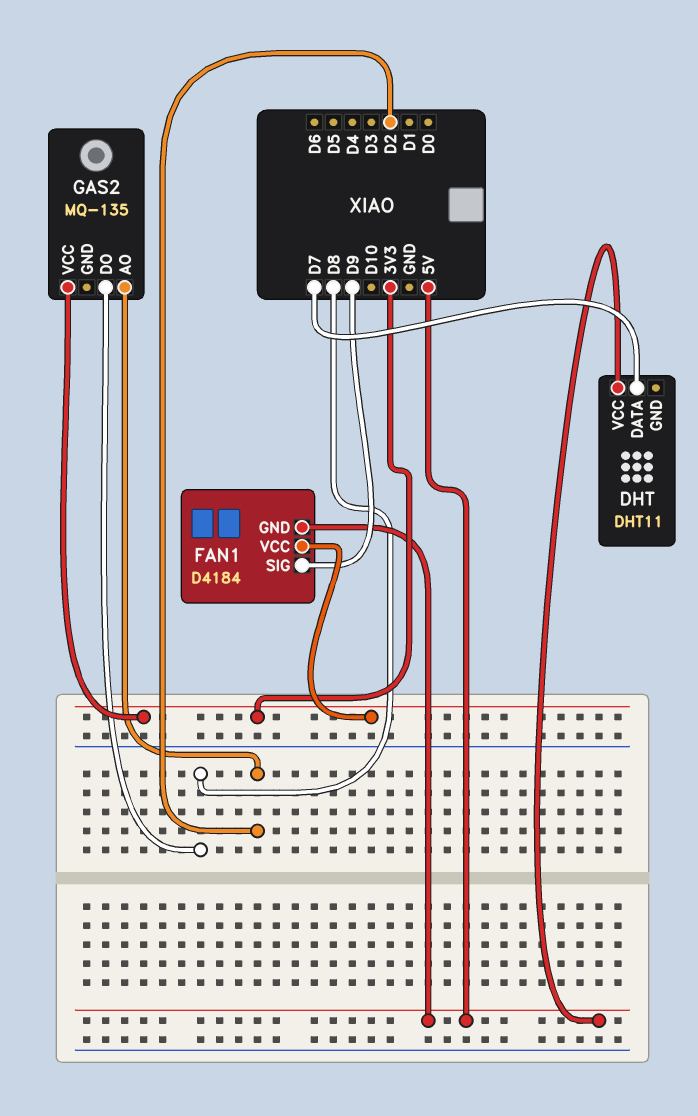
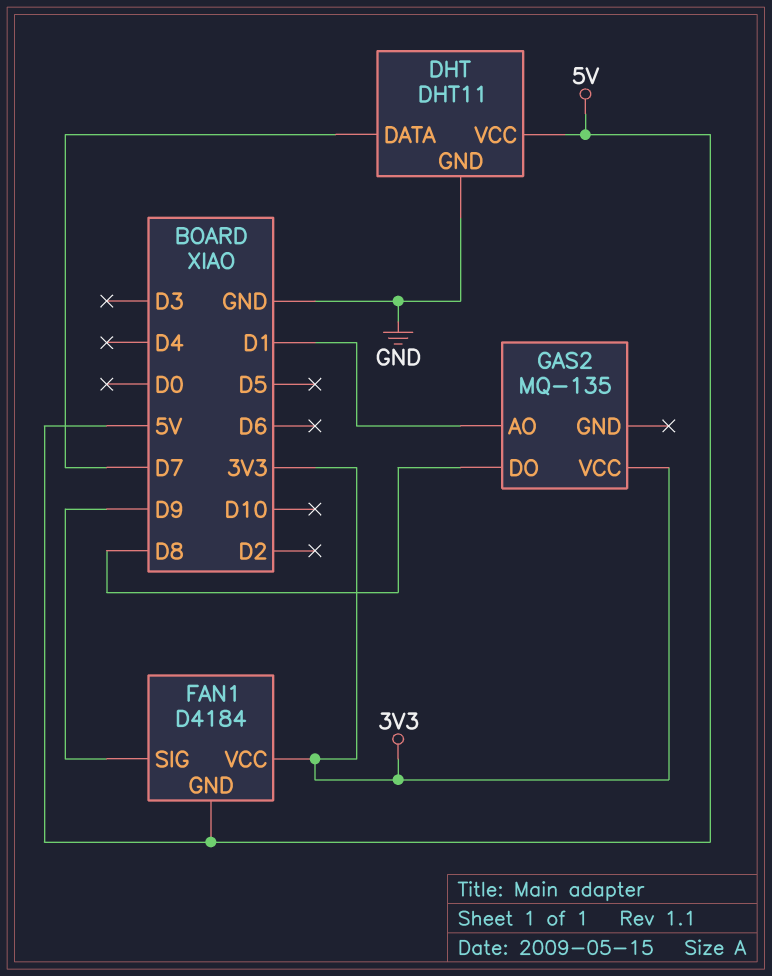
DHT pin GND: none -> GND
GAS2 pin AO: D2 -> D1

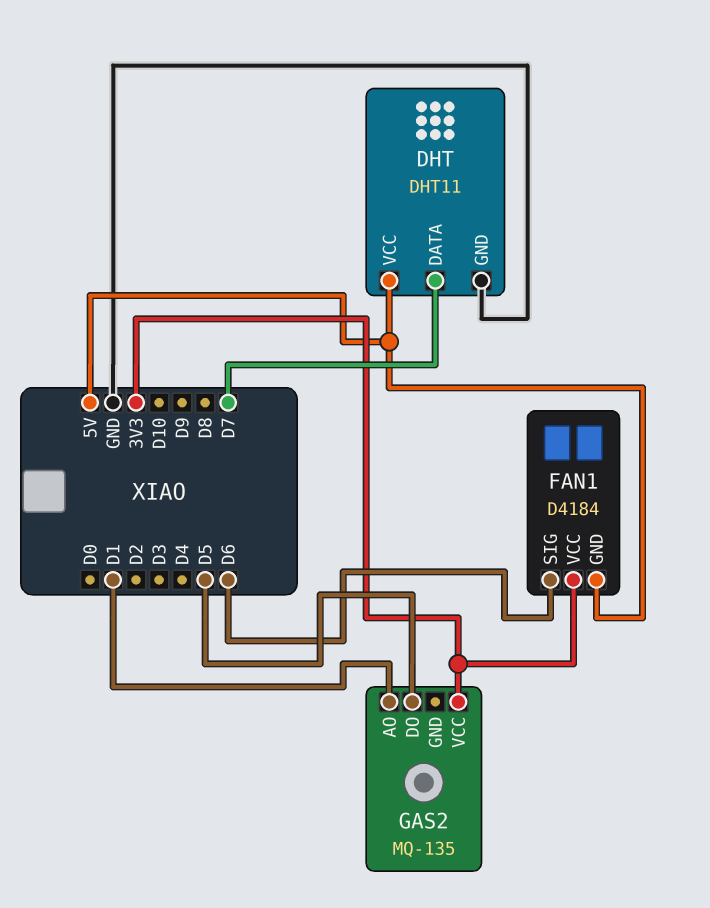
FAN1 pin SIG: D9 -> D6
GAS2 pin DO: D8 -> D5

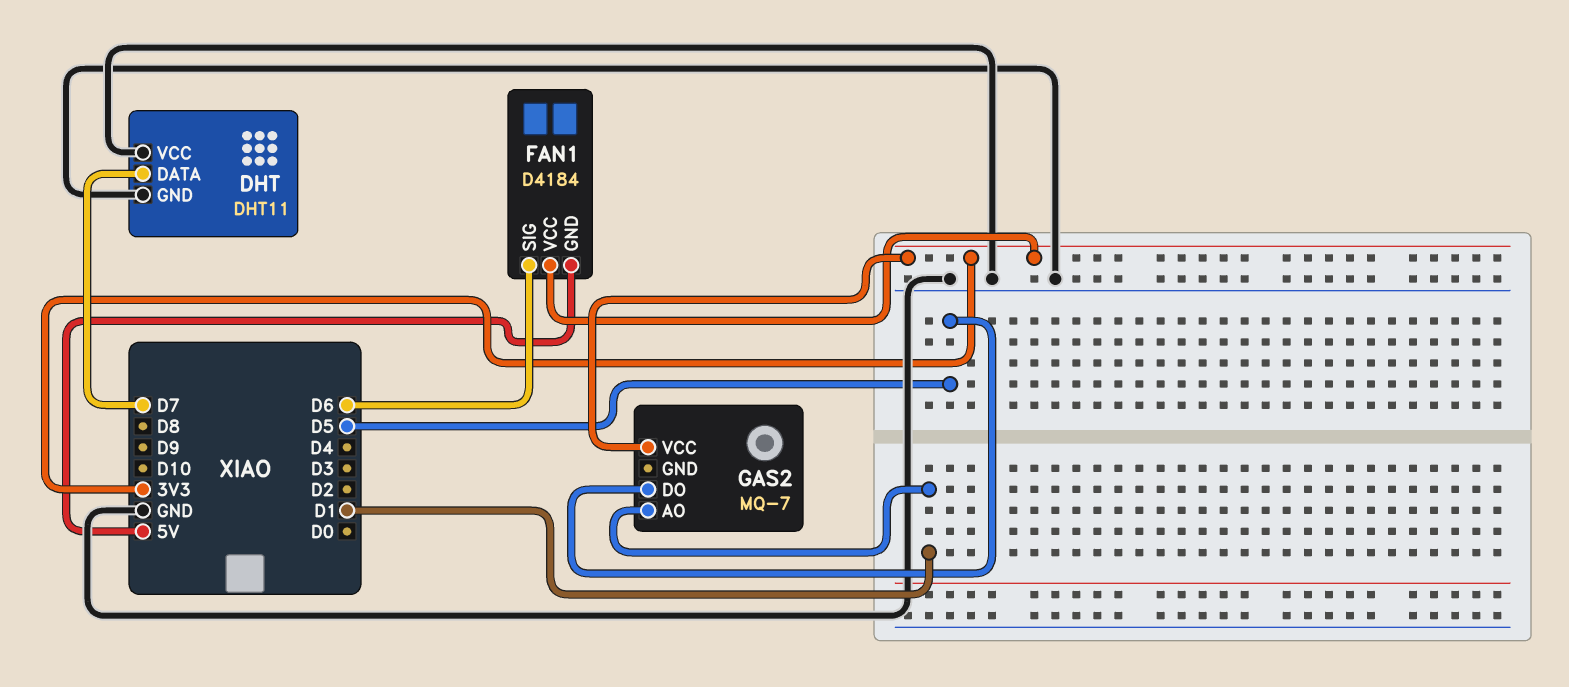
DHT pin VCC: 5V -> GND
GAS2: MQ-135 -> MQ-7

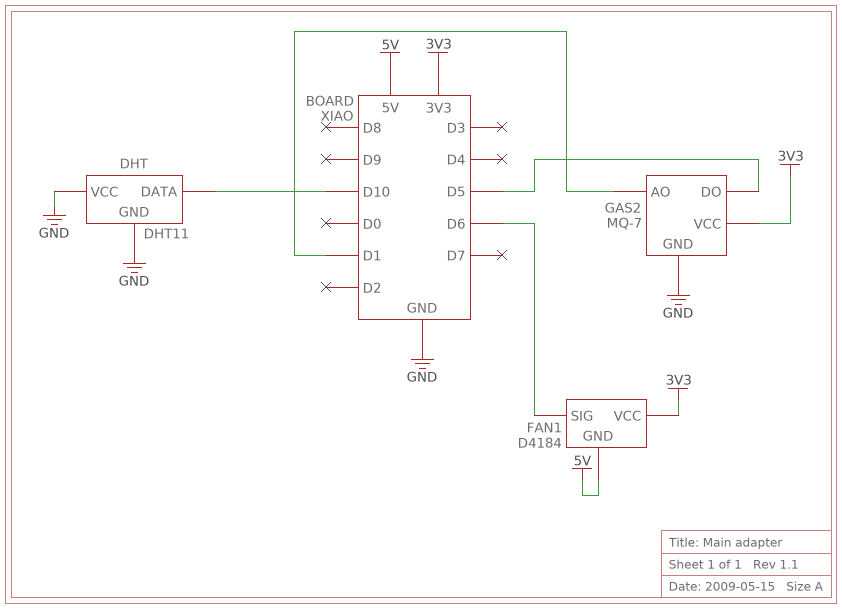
DHT pin DATA: D7 -> D10
GAS2 pin GND: none -> GND

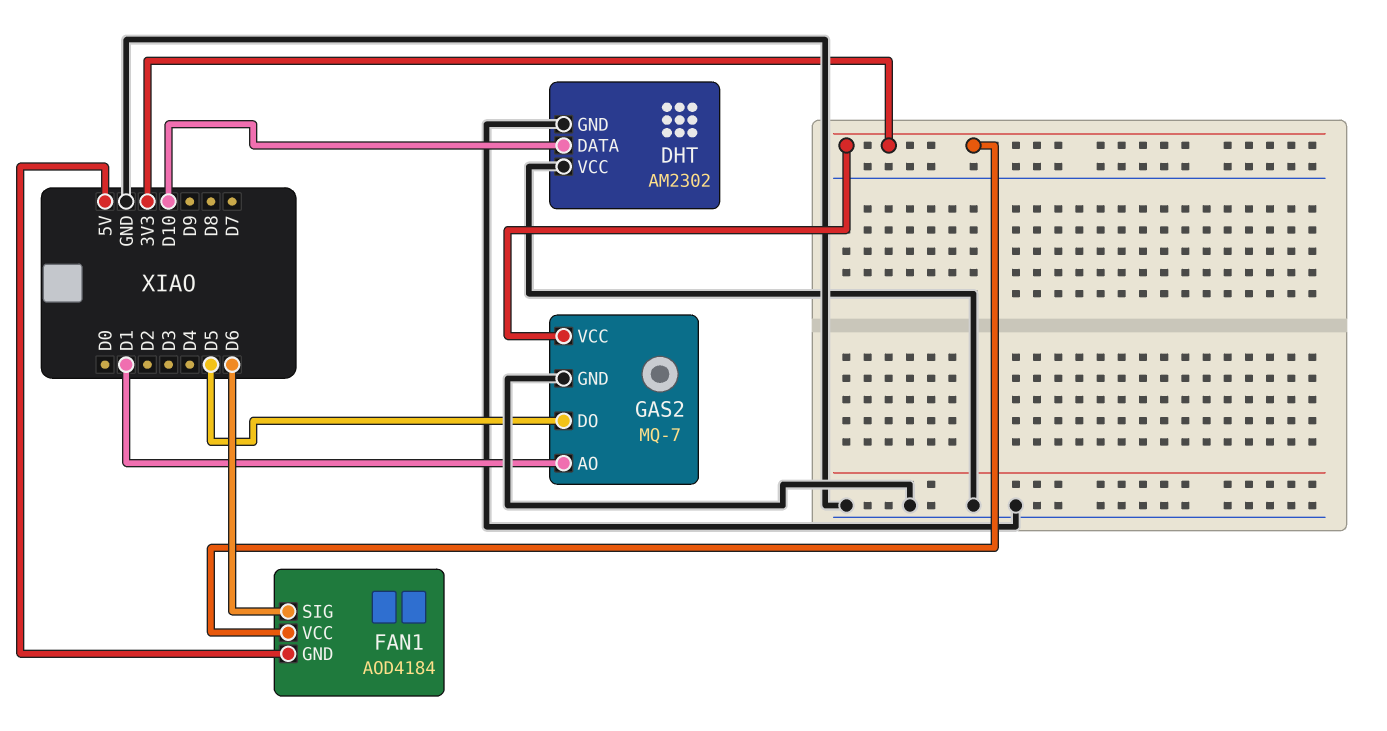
DHT: DHT11 -> AM2302
FAN1: D4184 -> AOD4184

